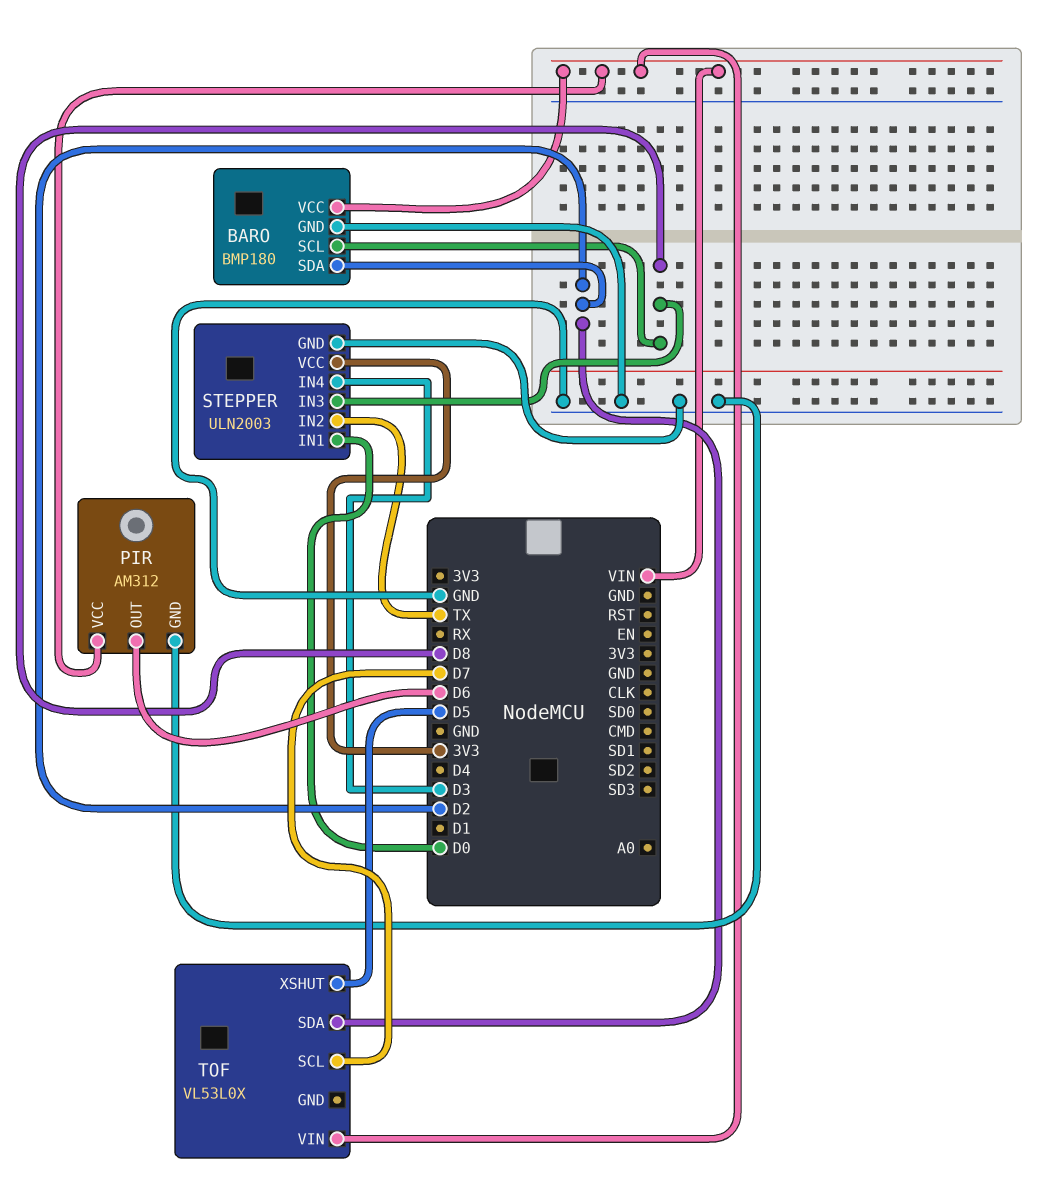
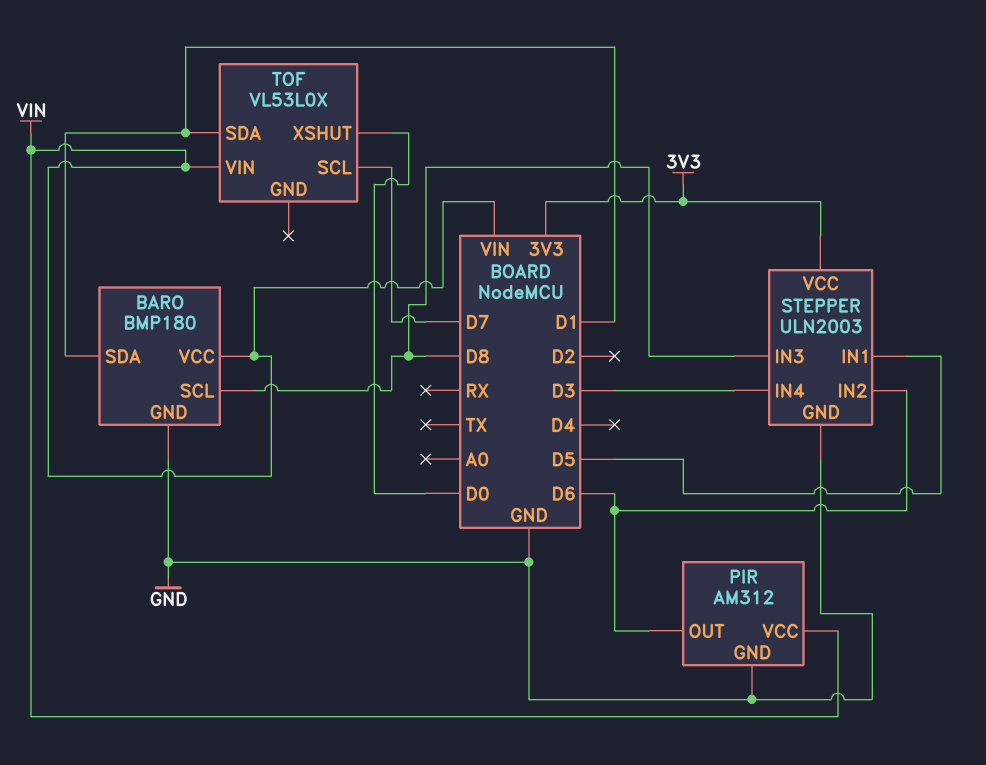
BARO pin SDA: D2 -> D1
STEPPER pin IN1: D0 -> D5
STEPPER pin IN2: TX -> D6
TOF pin SDA: D2 -> D1
TOF pin XSHUT: D5 -> D0

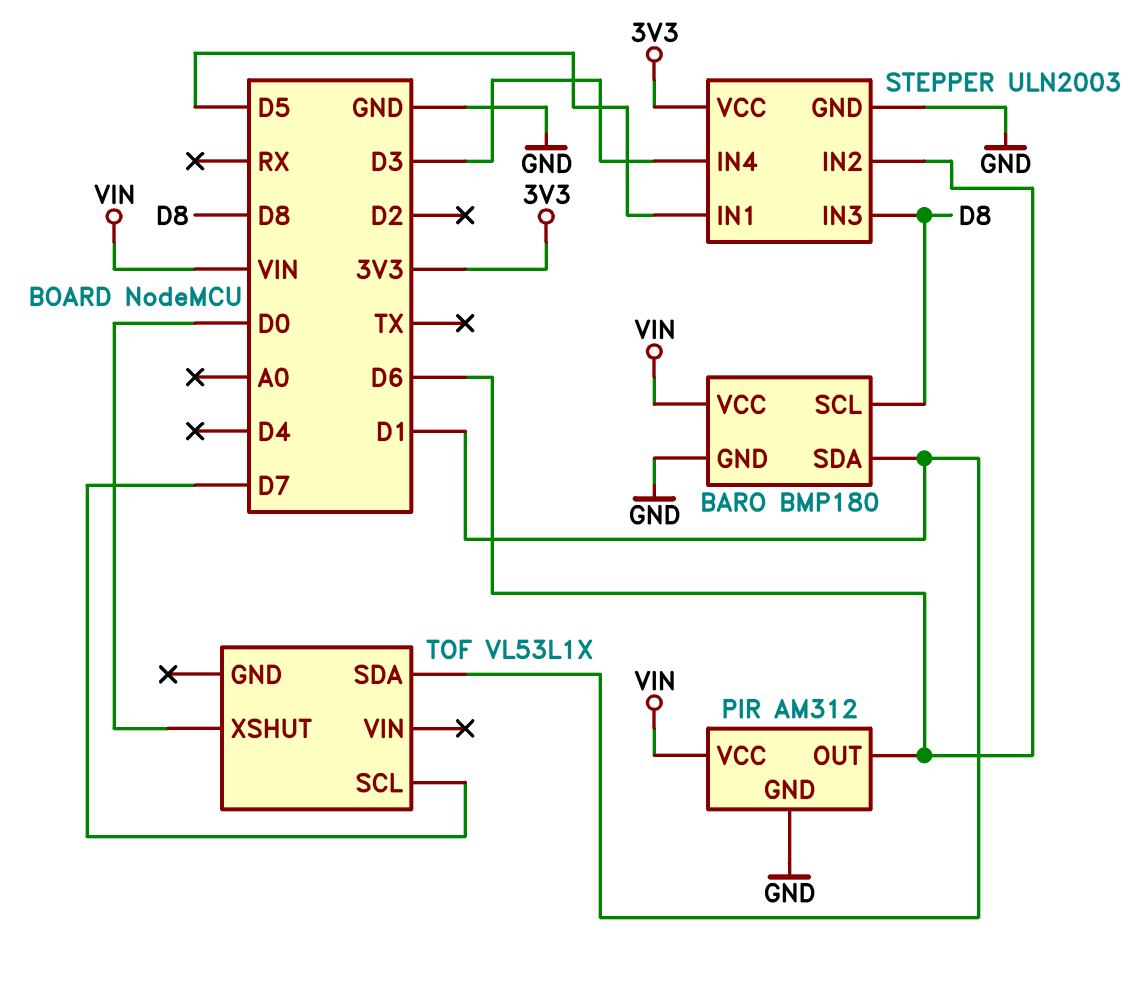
TOF: VL53L0X -> VL53L1X
TOF pin VIN: VIN -> none

